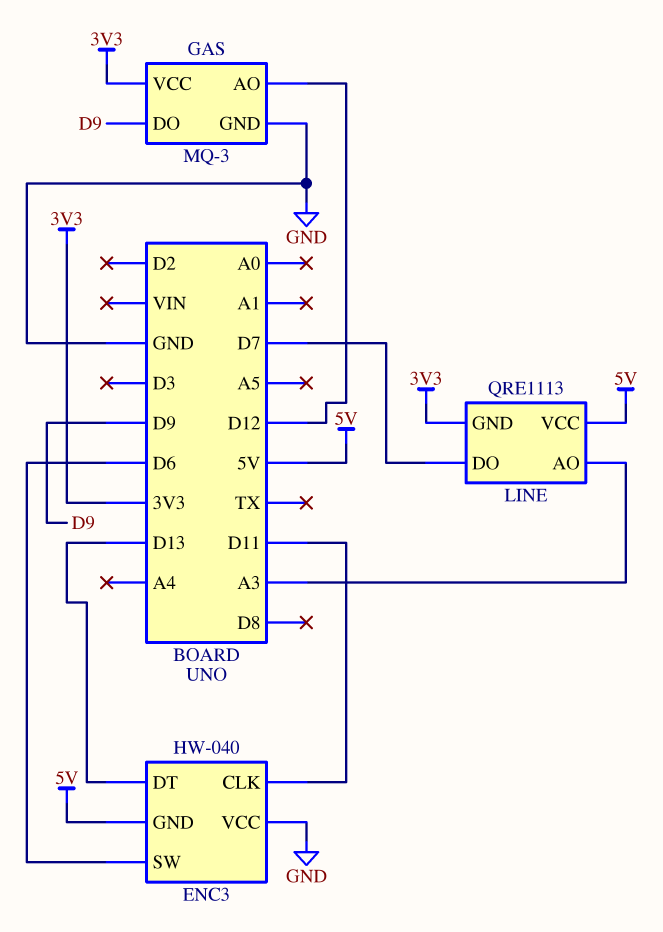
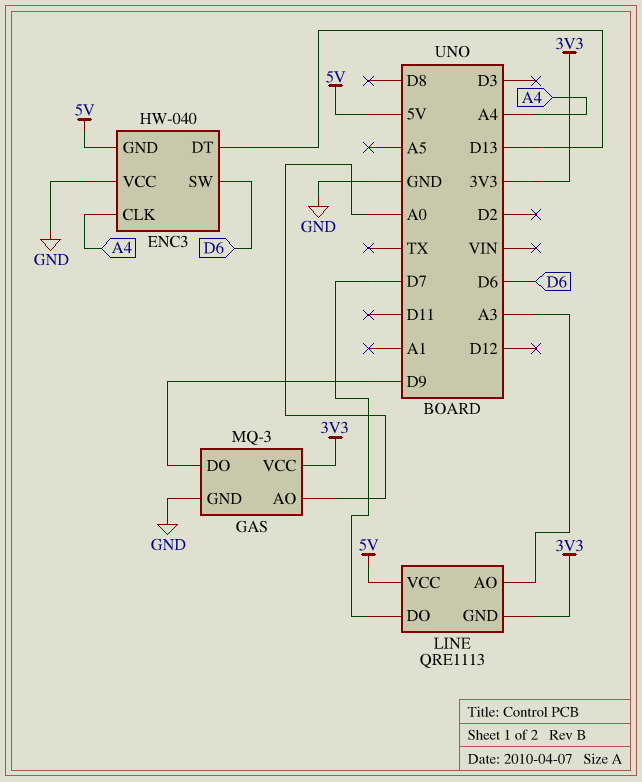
ENC3 pin CLK: D11 -> A4
GAS pin AO: D12 -> A0

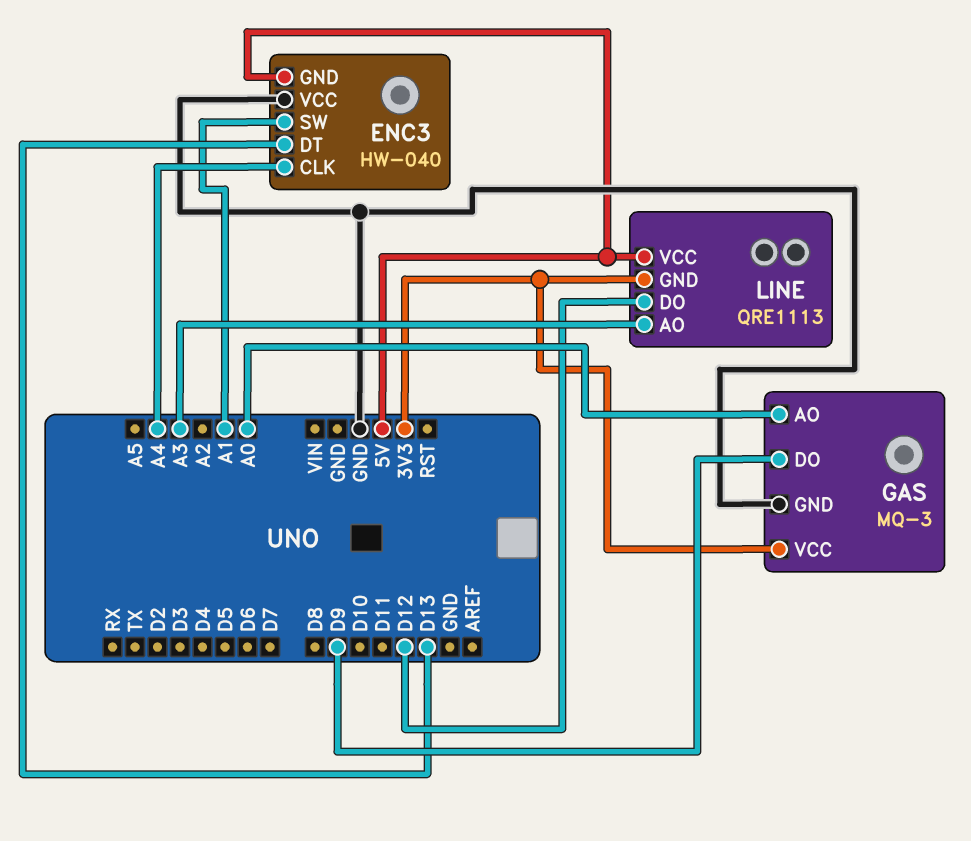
ENC3 pin SW: D6 -> A1
LINE pin DO: D7 -> D12

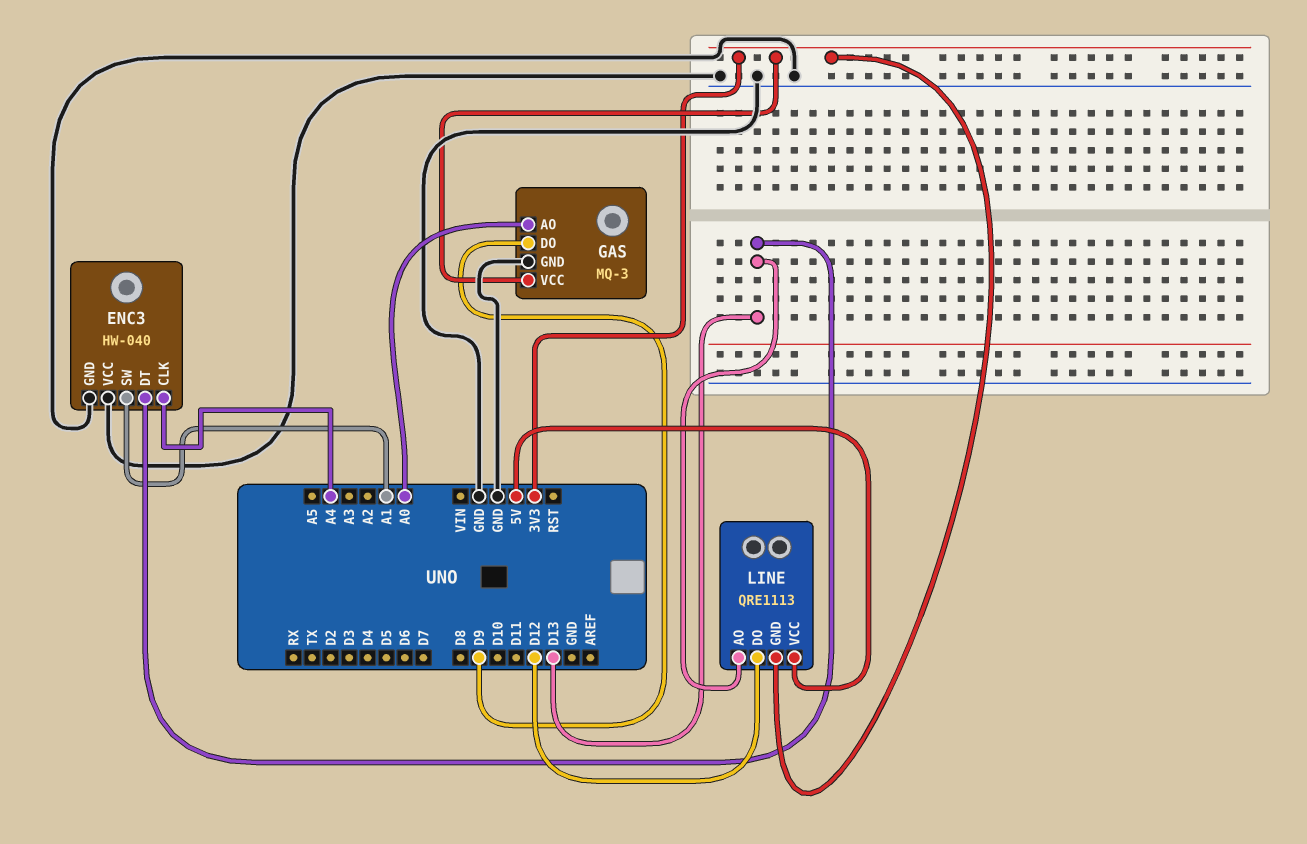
ENC3 pin GND: 5V -> GND
LINE pin AO: A3 -> D13

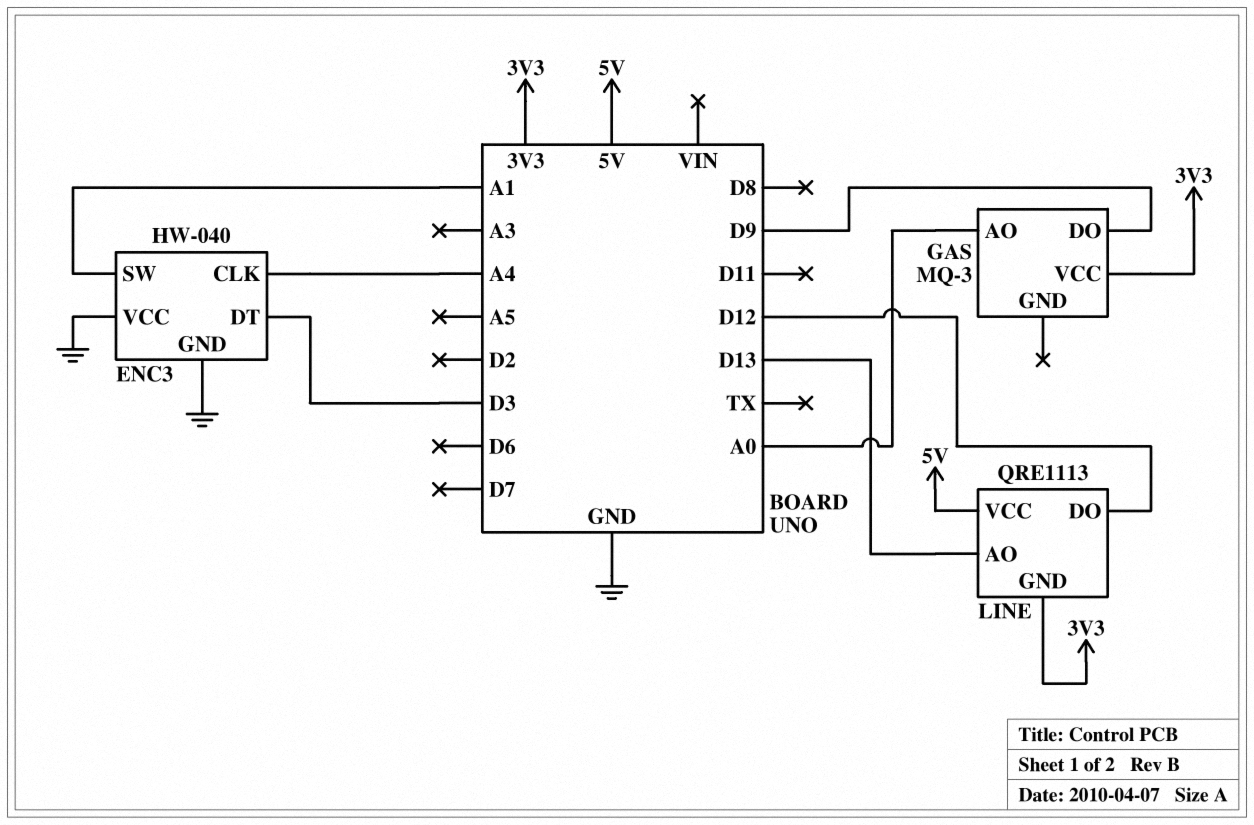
ENC3 pin DT: D13 -> D3
GAS pin GND: GND -> none

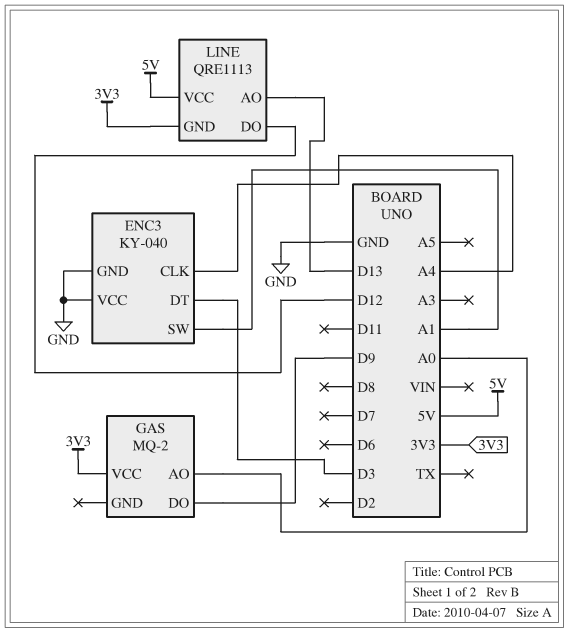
ENC3: HW-040 -> KY-040
GAS: MQ-3 -> MQ-2

